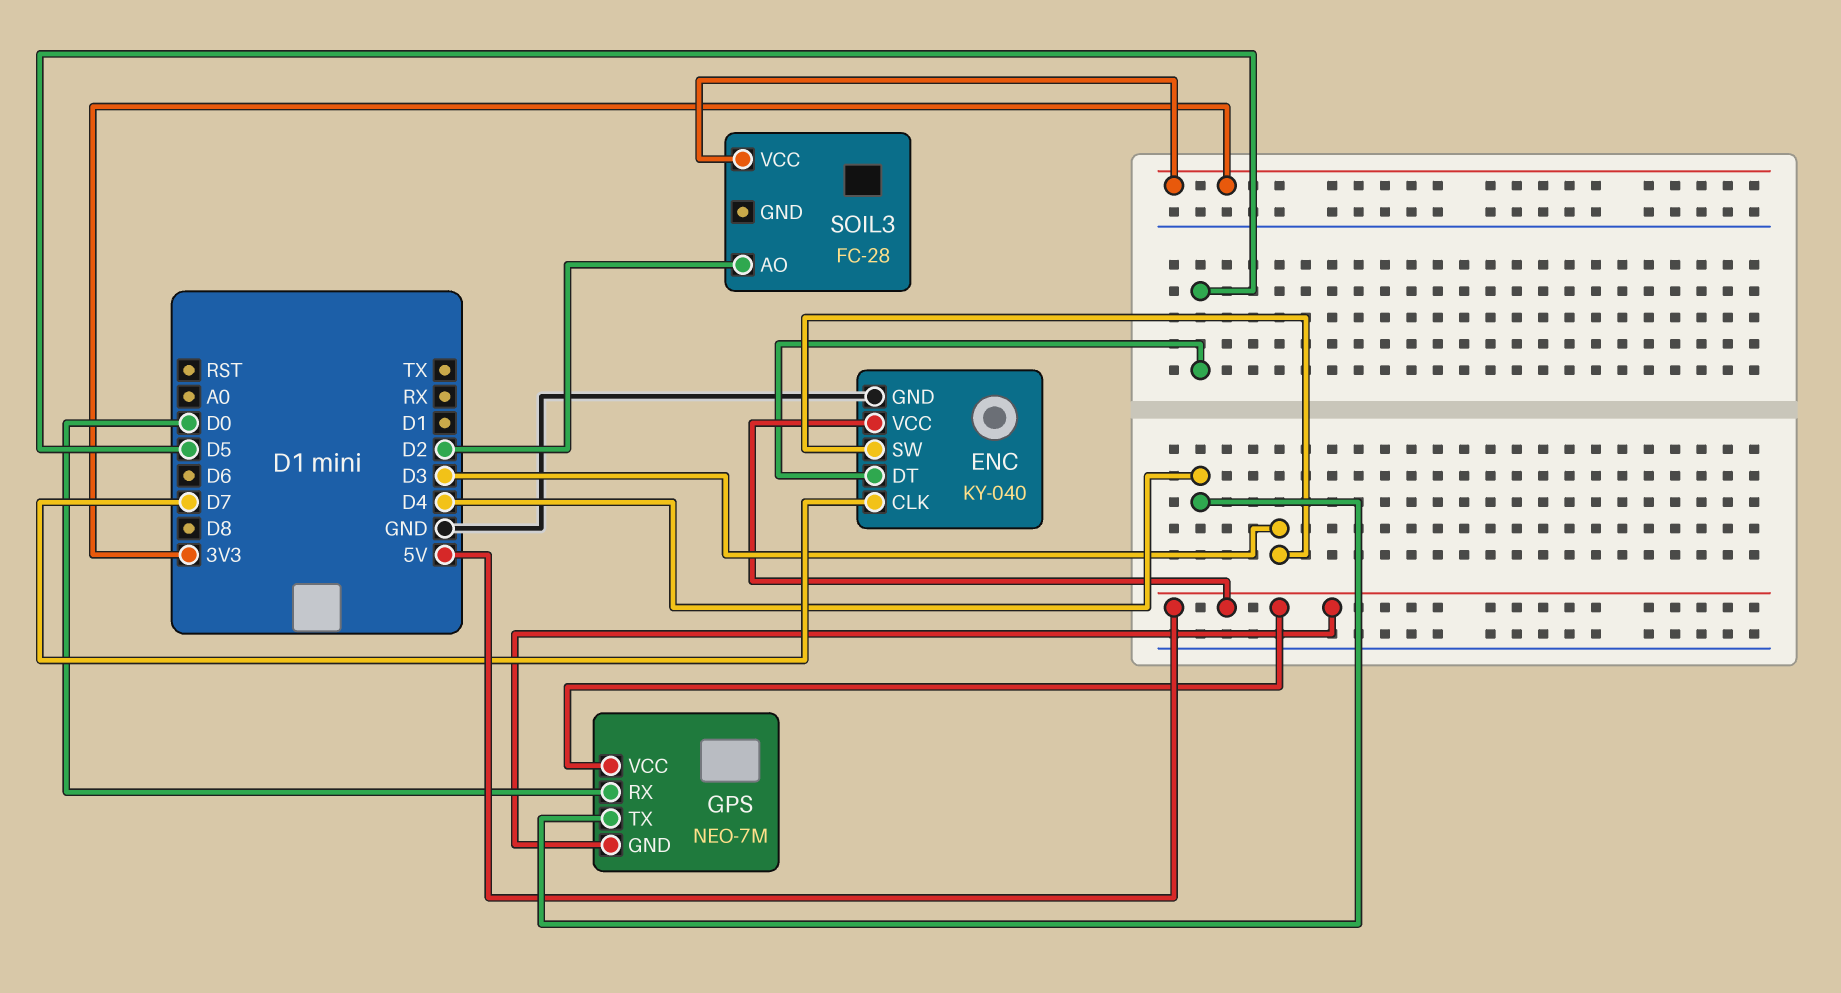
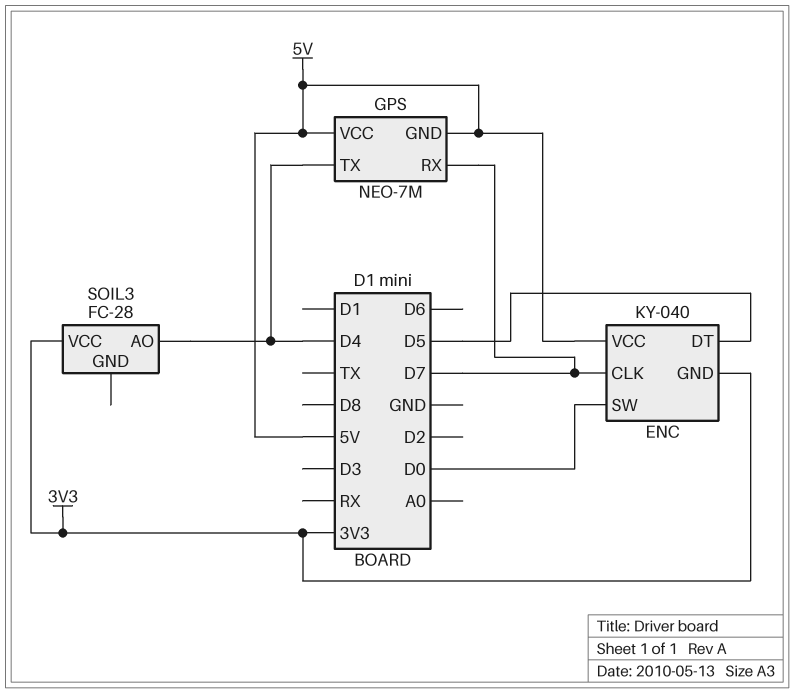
ENC pin GND: GND -> 3V3
ENC pin SW: D3 -> D0
GPS pin RX: D0 -> D7
SOIL3 pin AO: D2 -> D4

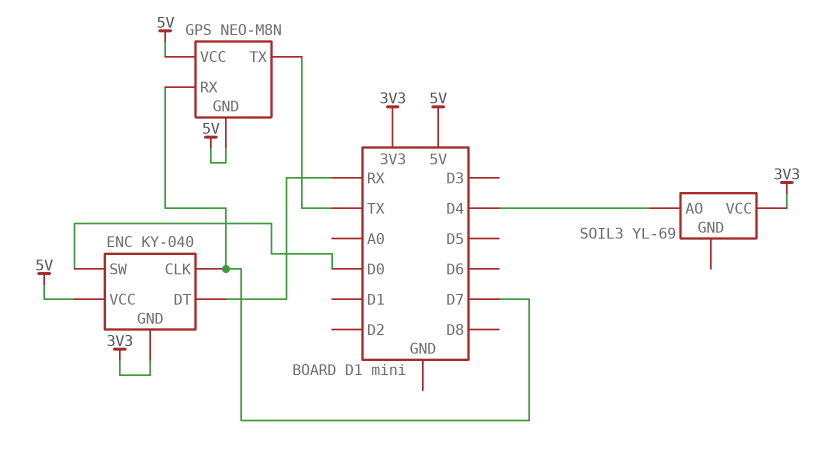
ENC pin DT: D5 -> RX
GPS: NEO-7M -> NEO-M8N
GPS pin TX: D4 -> TX
SOIL3: FC-28 -> YL-69

